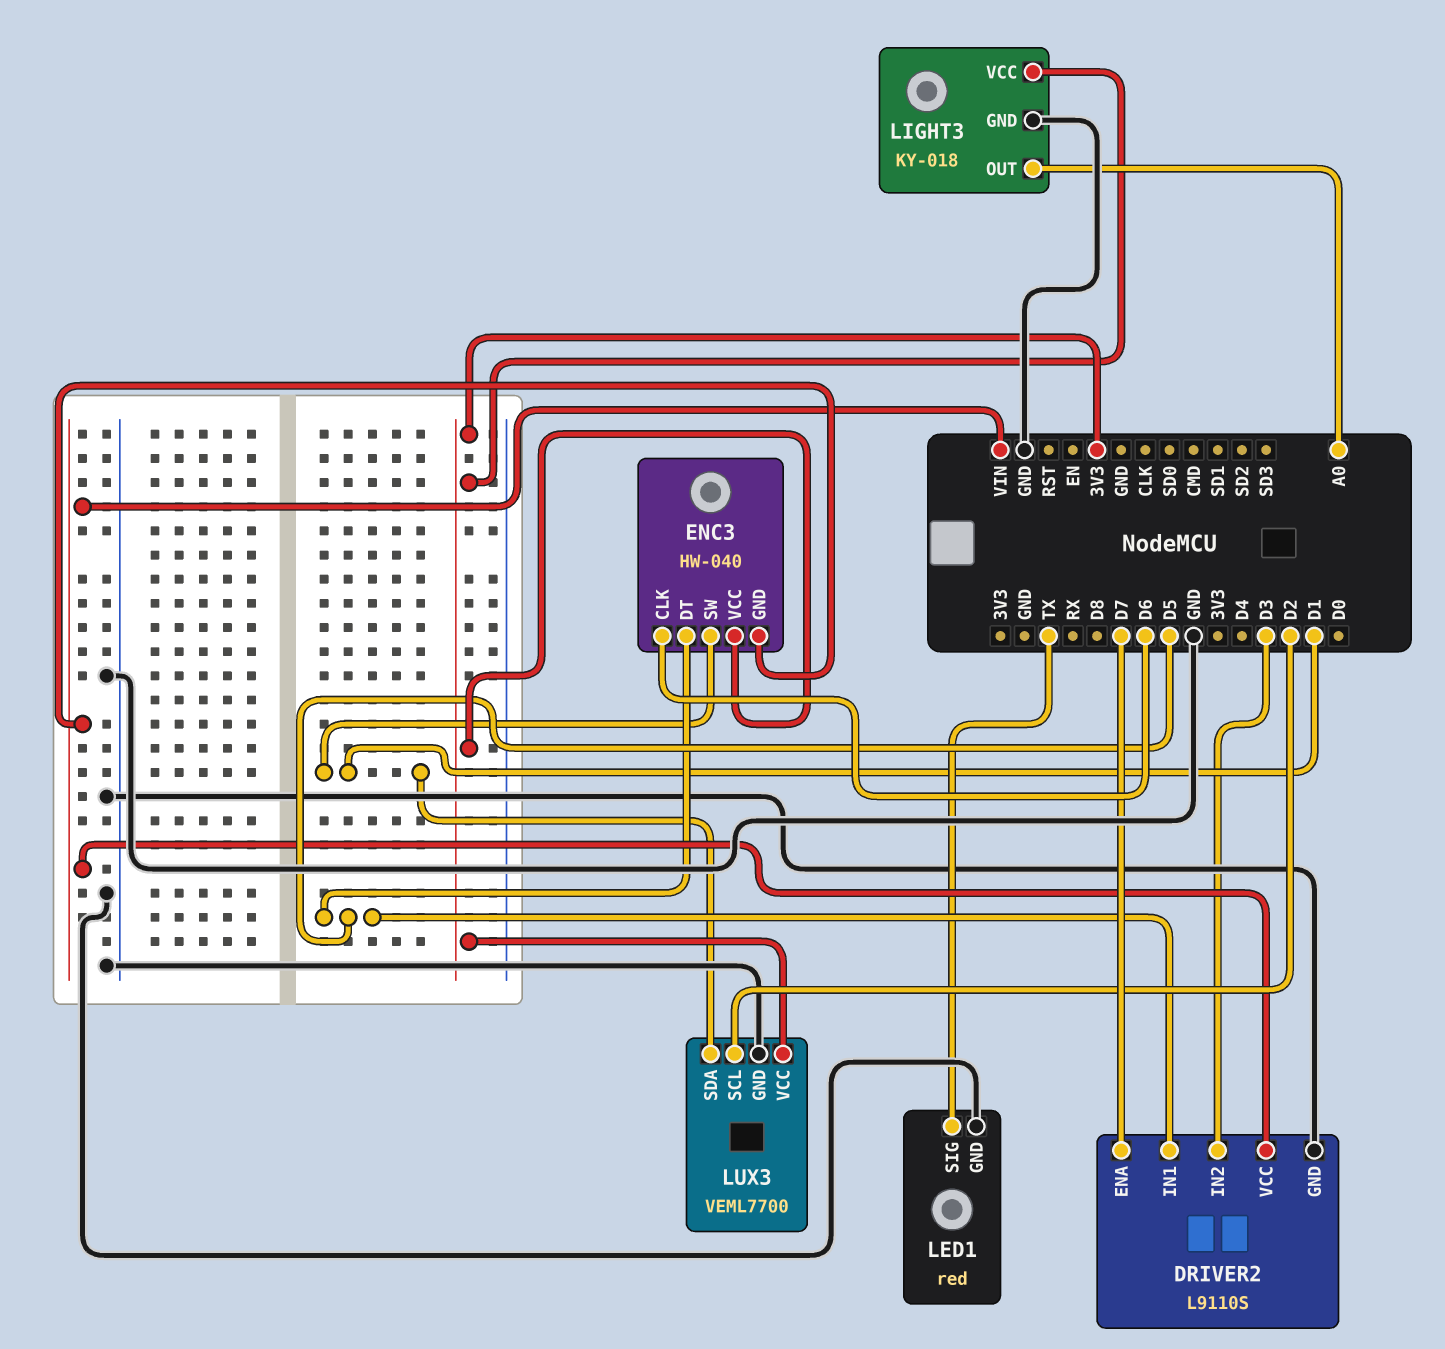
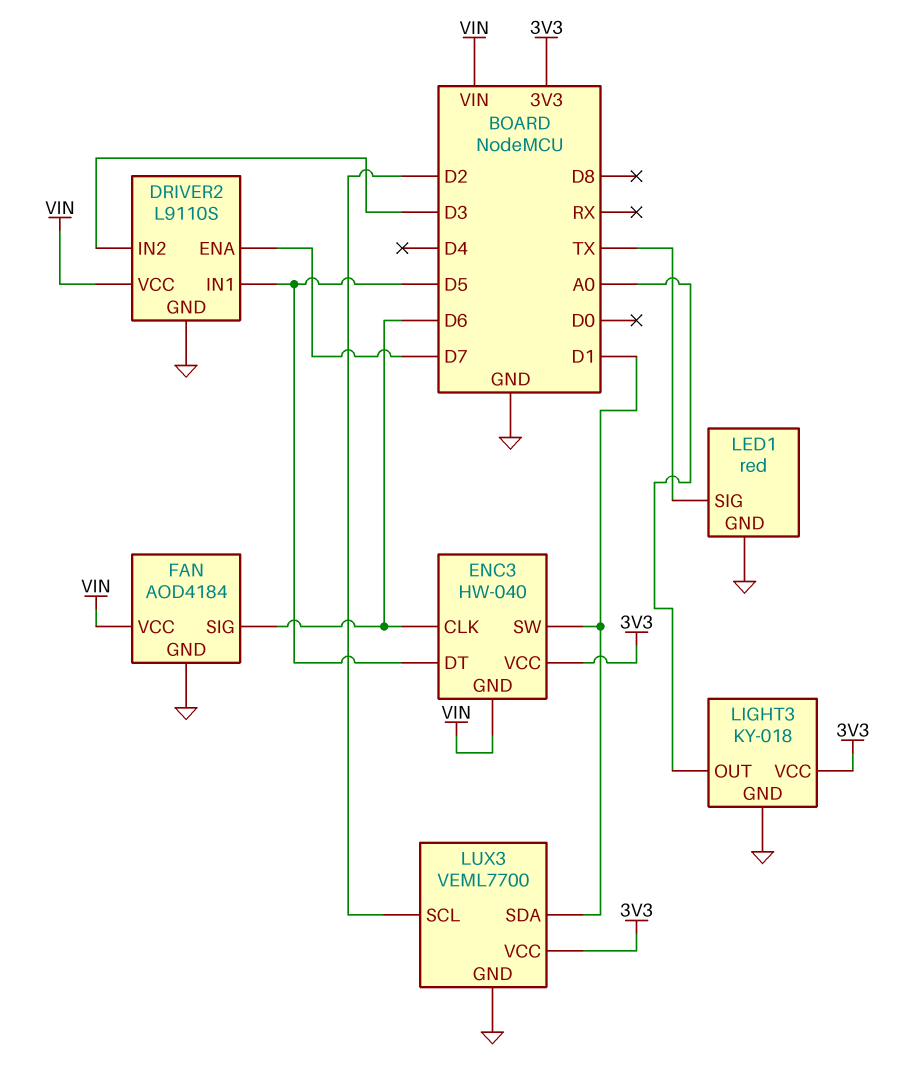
FAN: none -> AOD4184
FAN pin GND: none -> GND
FAN pin SIG: none -> D6
FAN pin VCC: none -> VIN

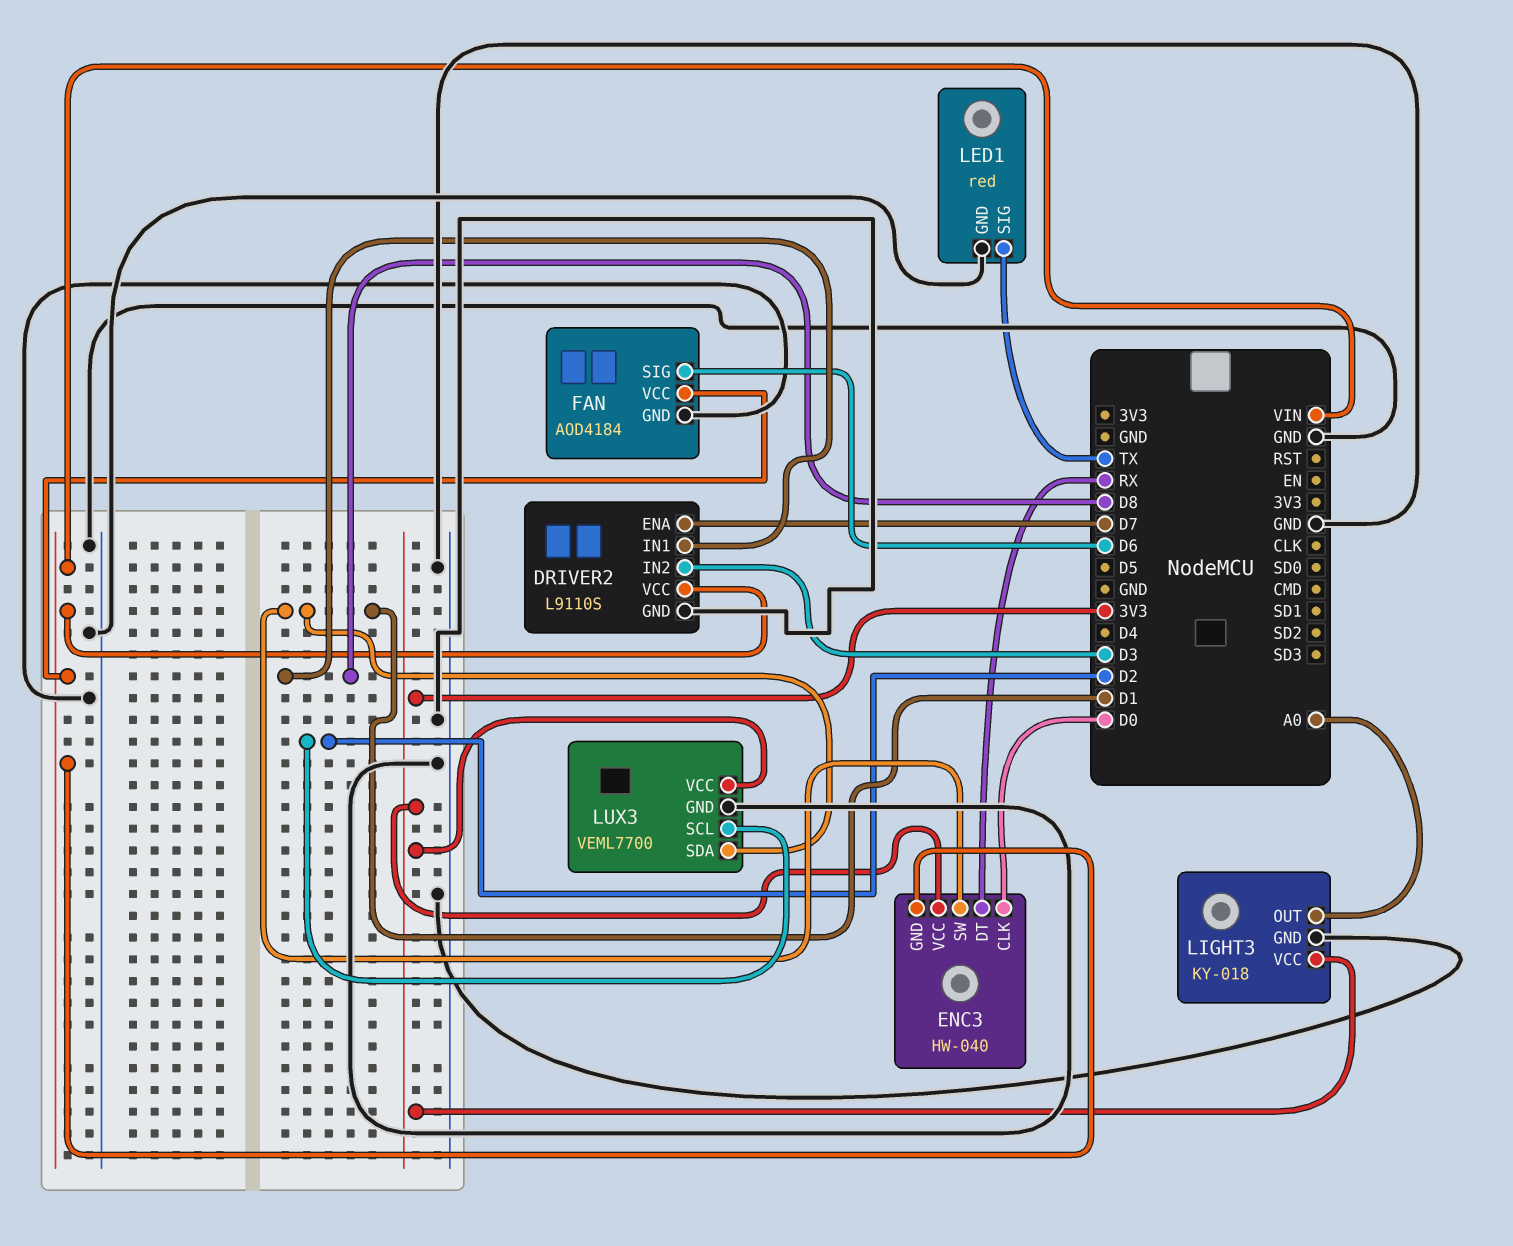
DRIVER2 pin IN1: D5 -> D8
ENC3 pin CLK: D6 -> D0
ENC3 pin DT: D5 -> RX

